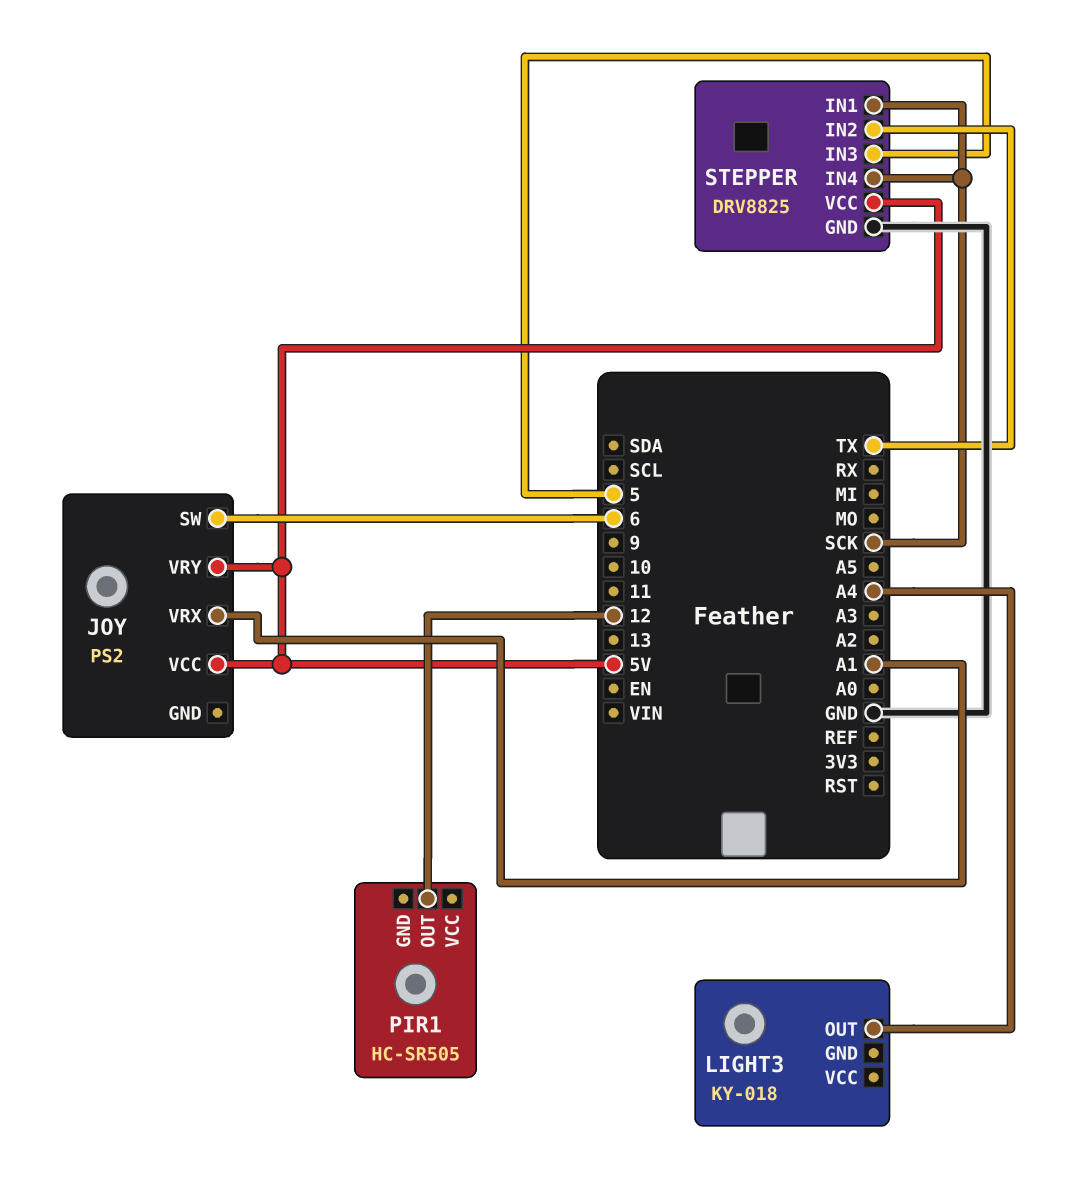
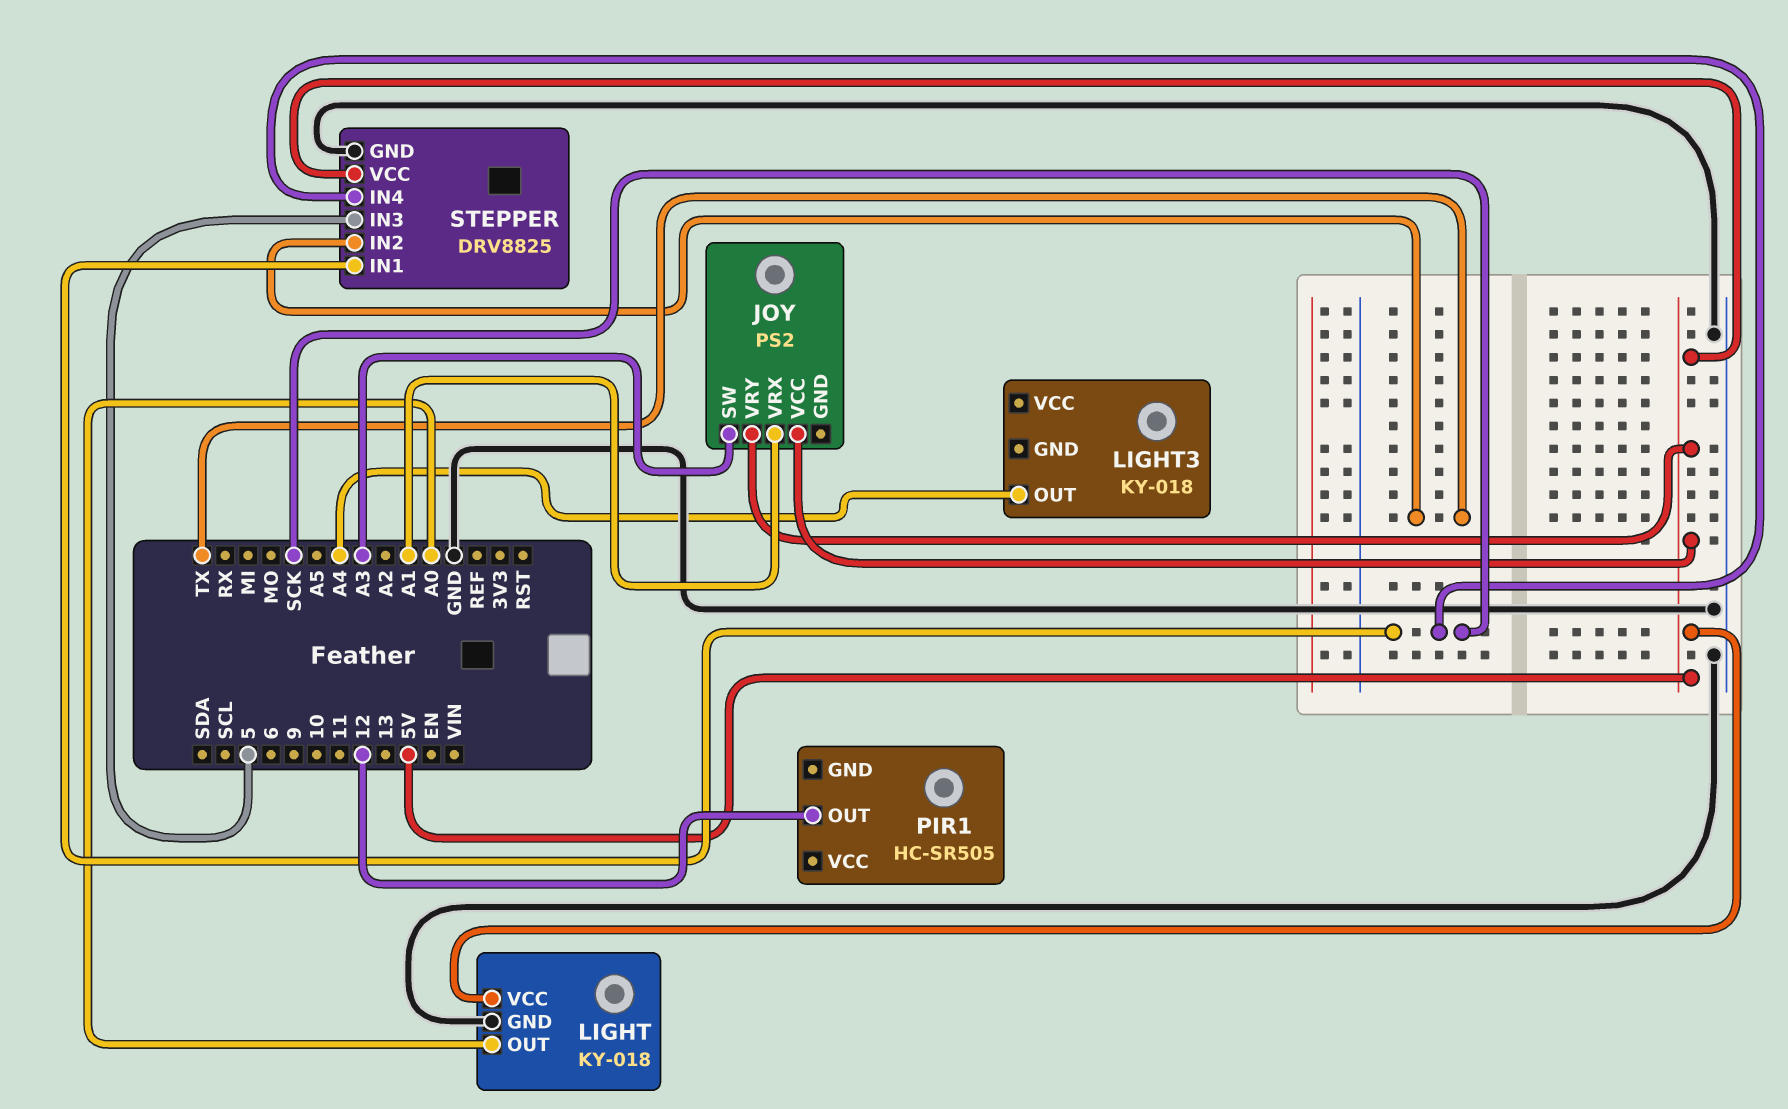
JOY pin SW: 6 -> A3
LIGHT: none -> KY-018
LIGHT pin GND: none -> GND
LIGHT pin OUT: none -> A0
LIGHT pin VCC: none -> 5V

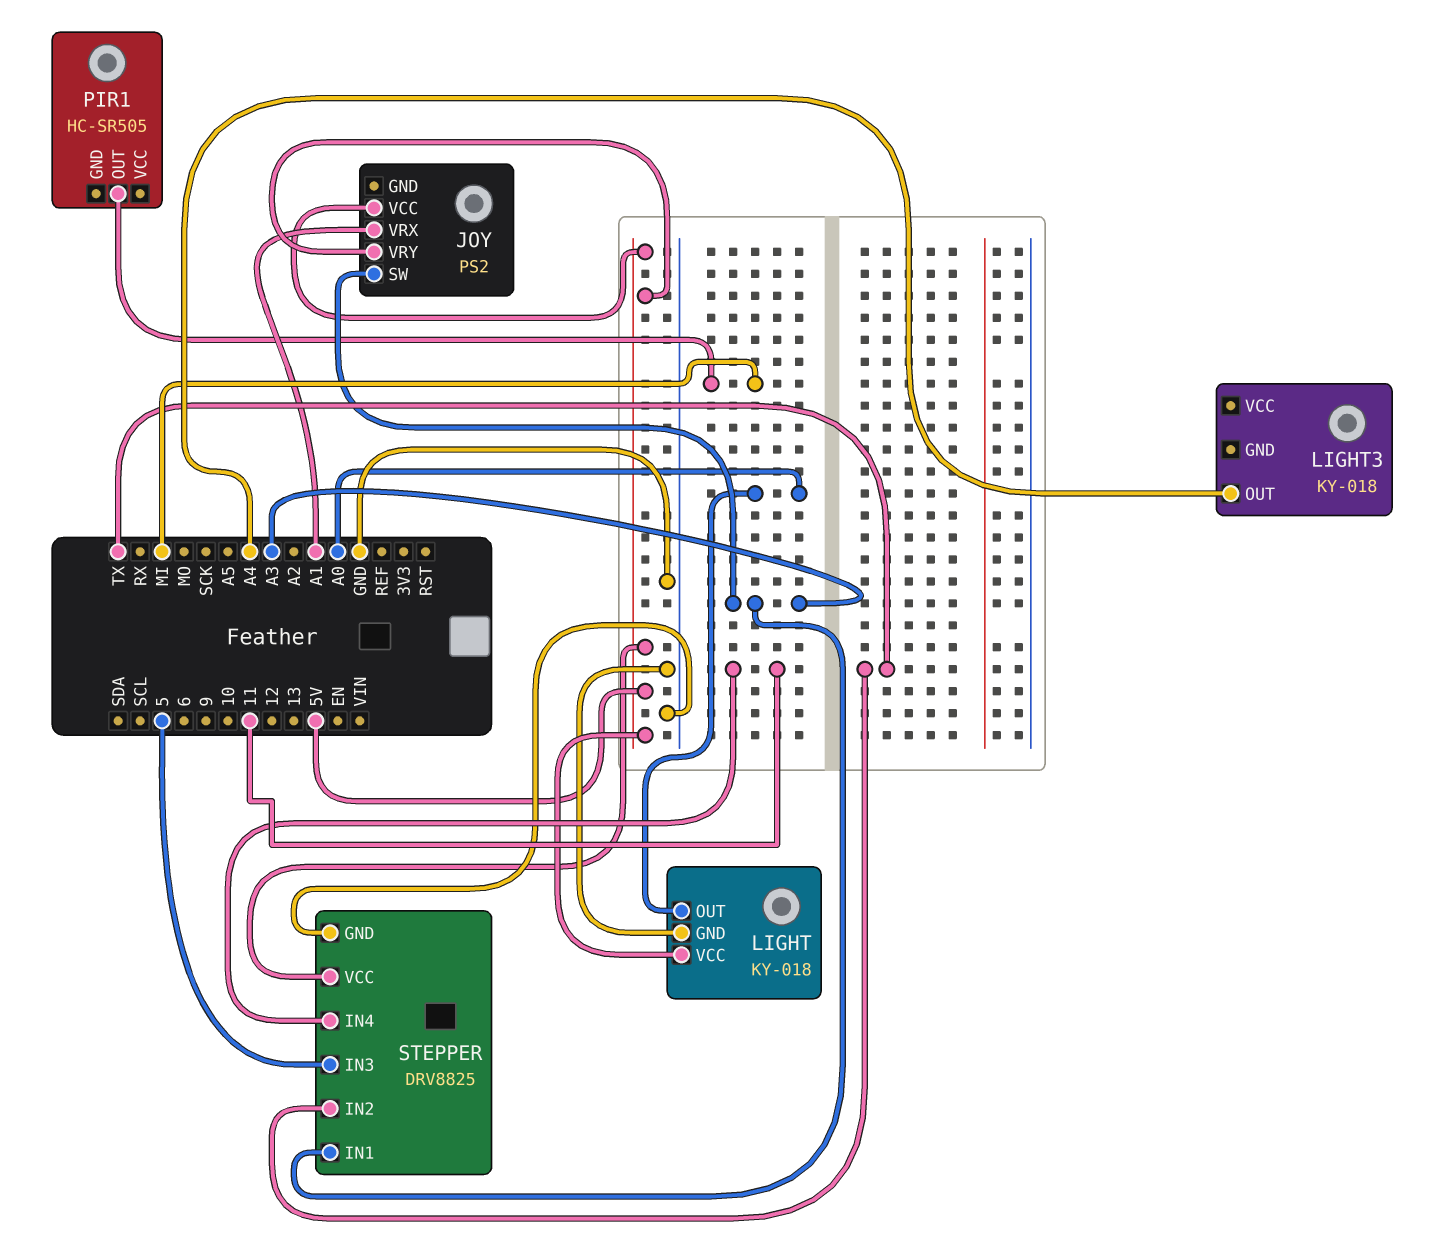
PIR1 pin OUT: 12 -> MI
STEPPER pin IN1: SCK -> A3
STEPPER pin IN4: SCK -> 11

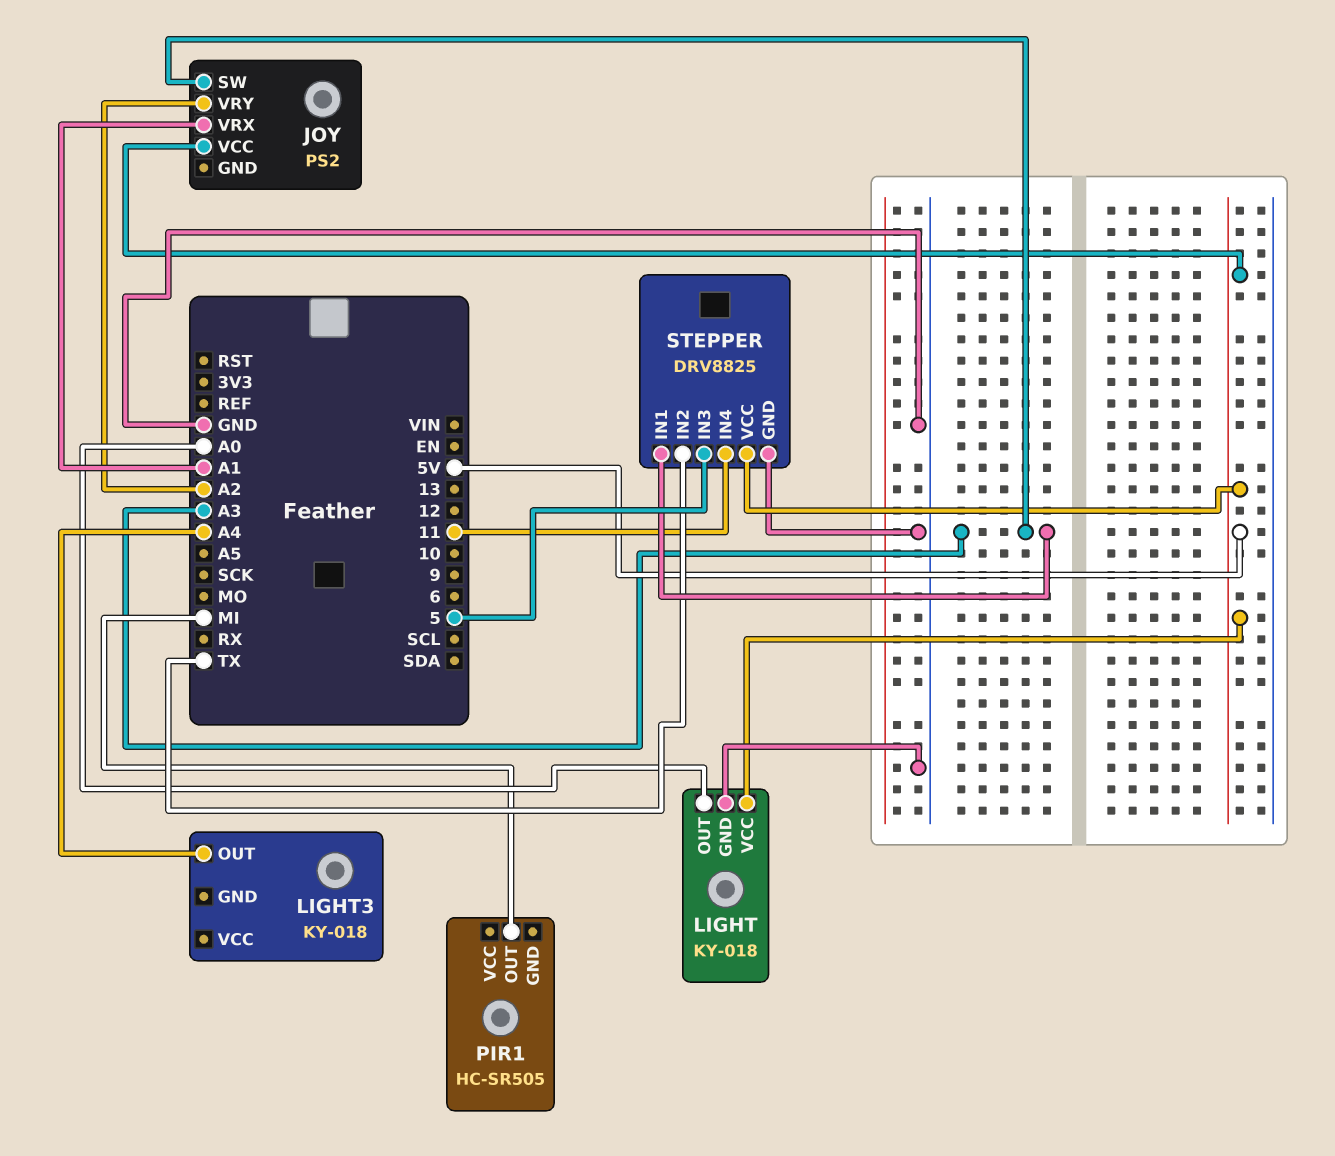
JOY pin VRY: 5V -> A2

